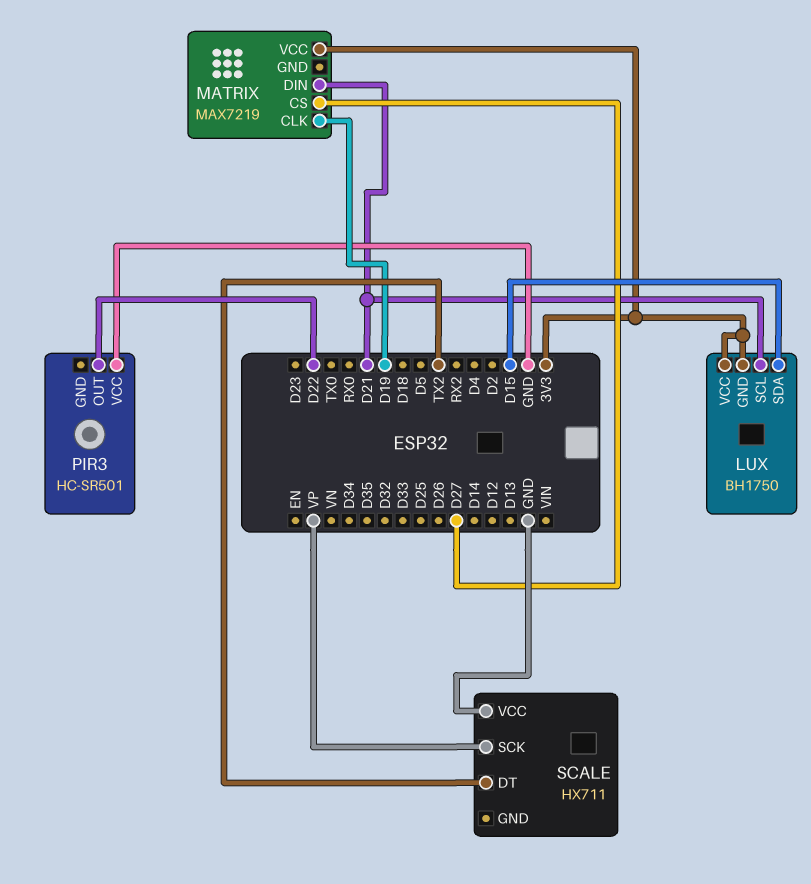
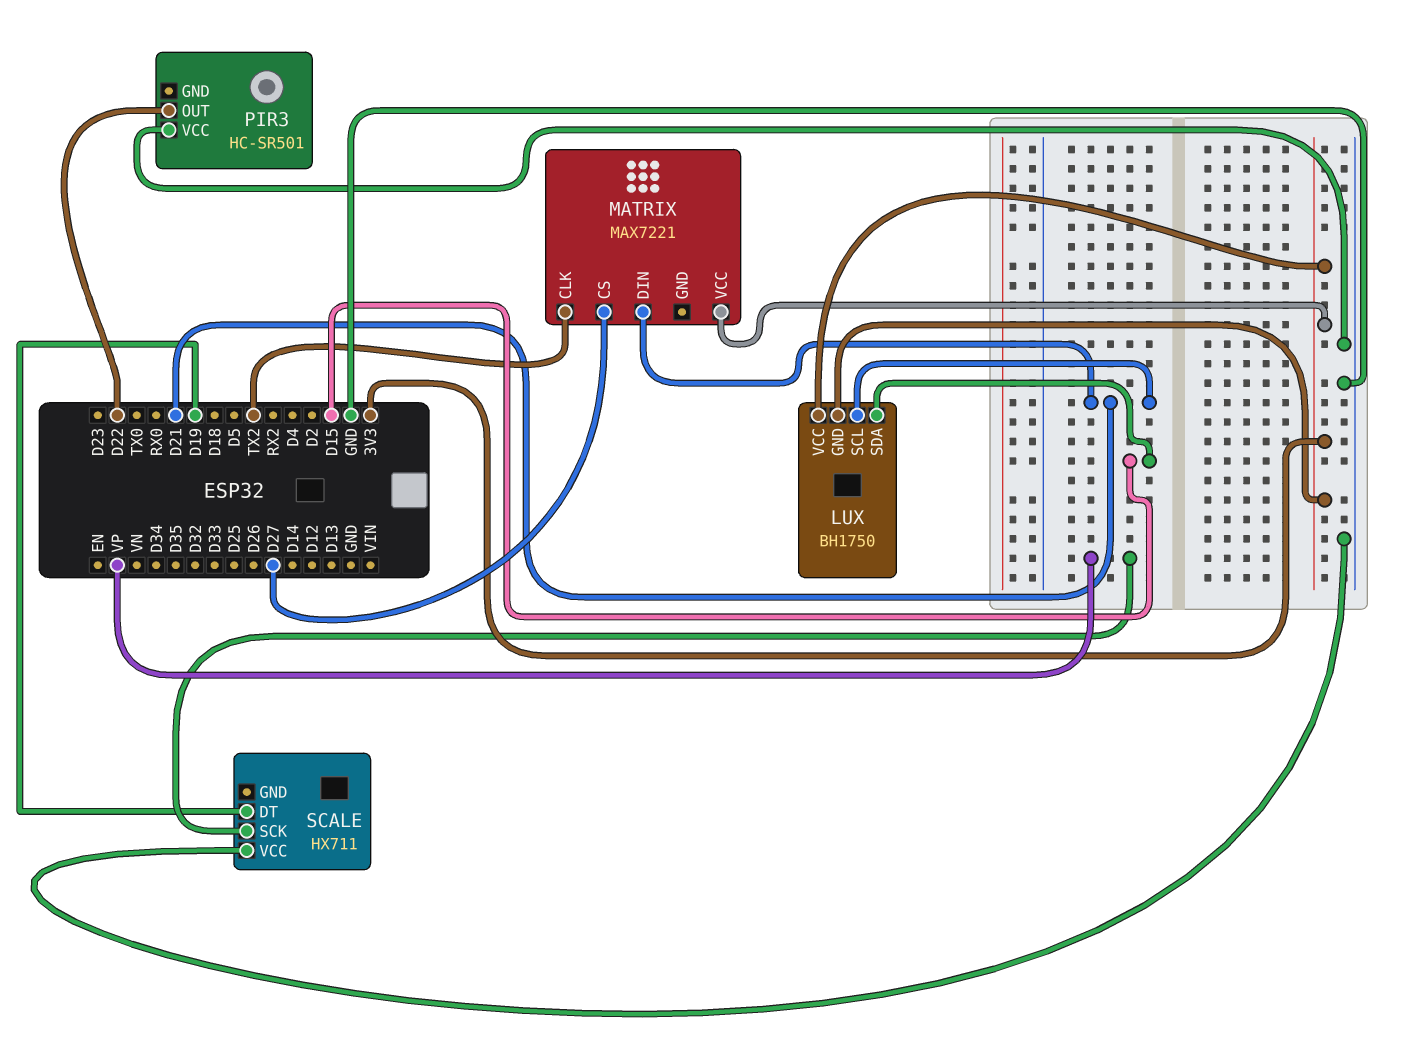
MATRIX: MAX7219 -> MAX7221
MATRIX pin CLK: D19 -> TX2
SCALE pin DT: TX2 -> D19

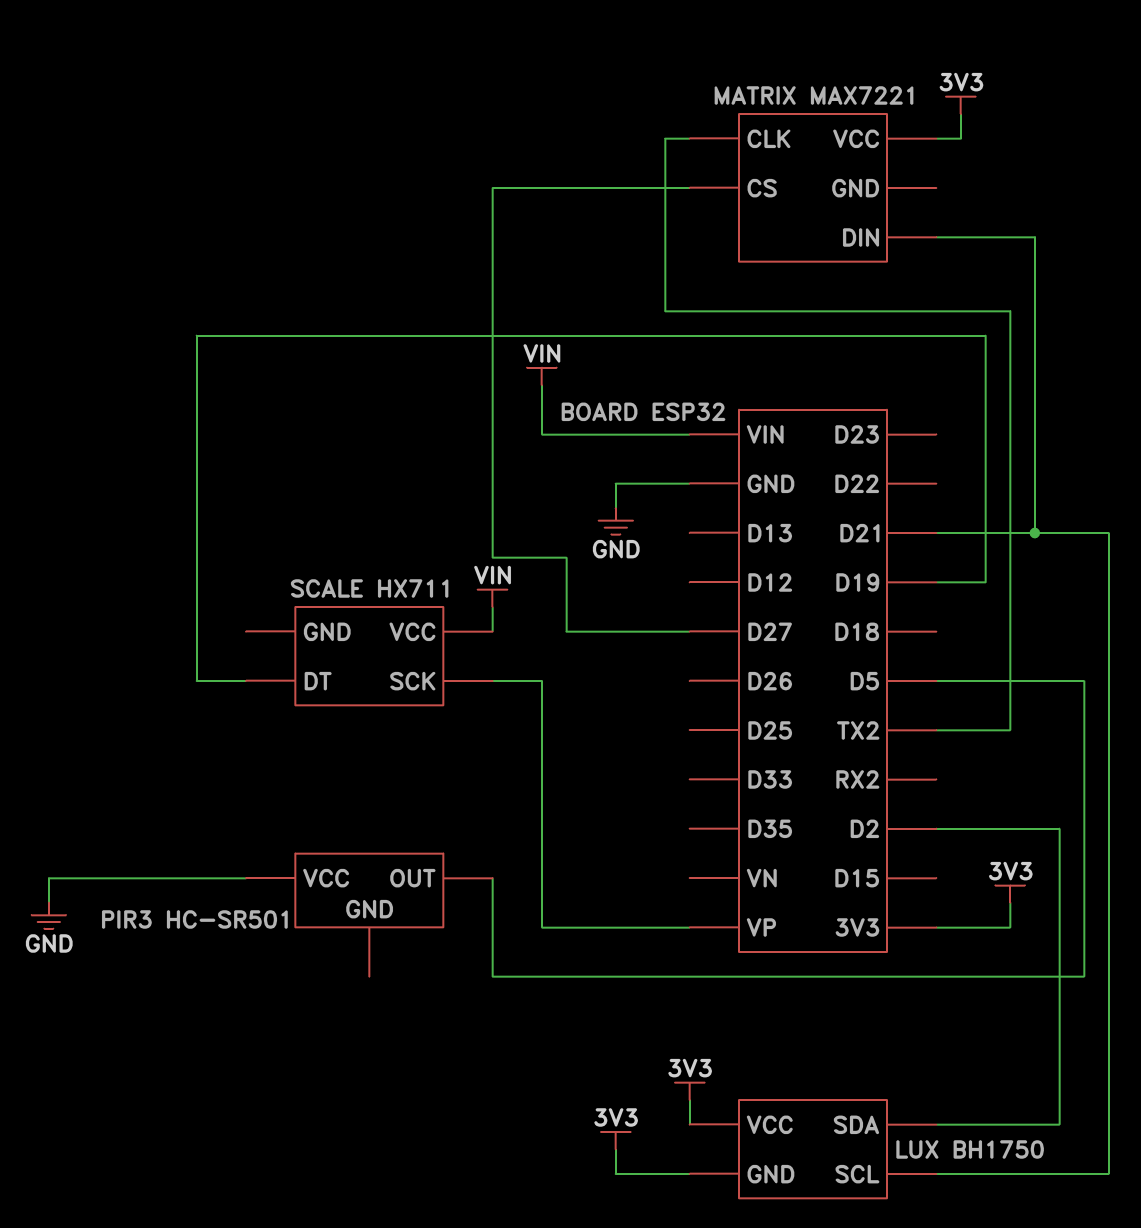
LUX pin SDA: D15 -> D2
PIR3 pin OUT: D22 -> D5
SCALE pin VCC: GND -> VIN

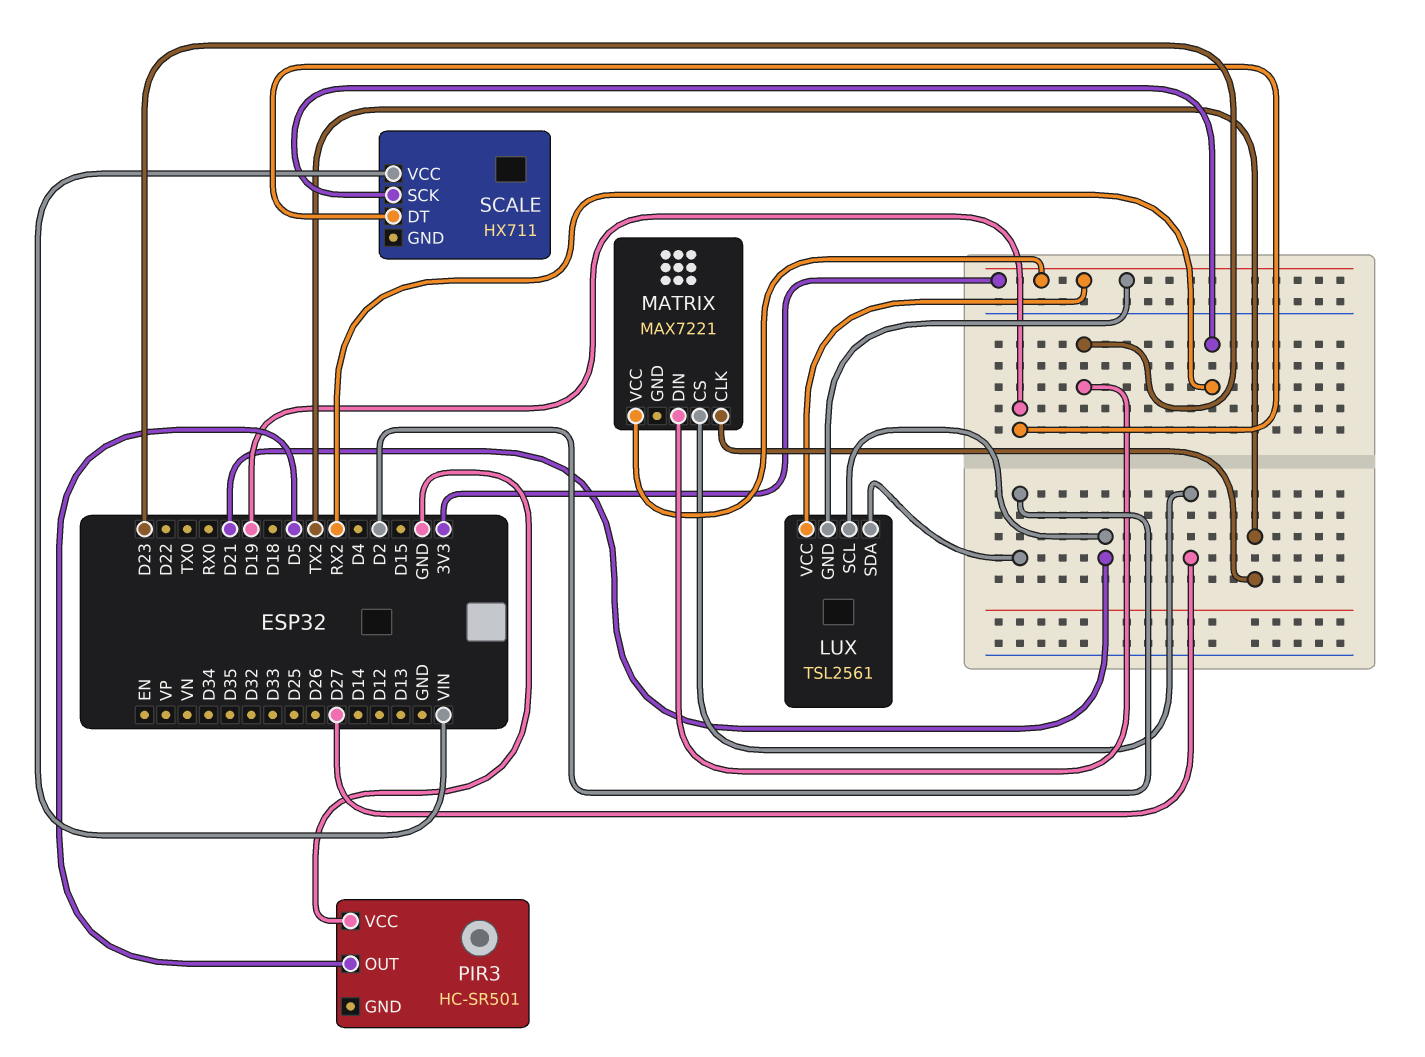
LUX: BH1750 -> TSL2561
MATRIX pin DIN: D21 -> D23
SCALE pin SCK: VP -> RX2

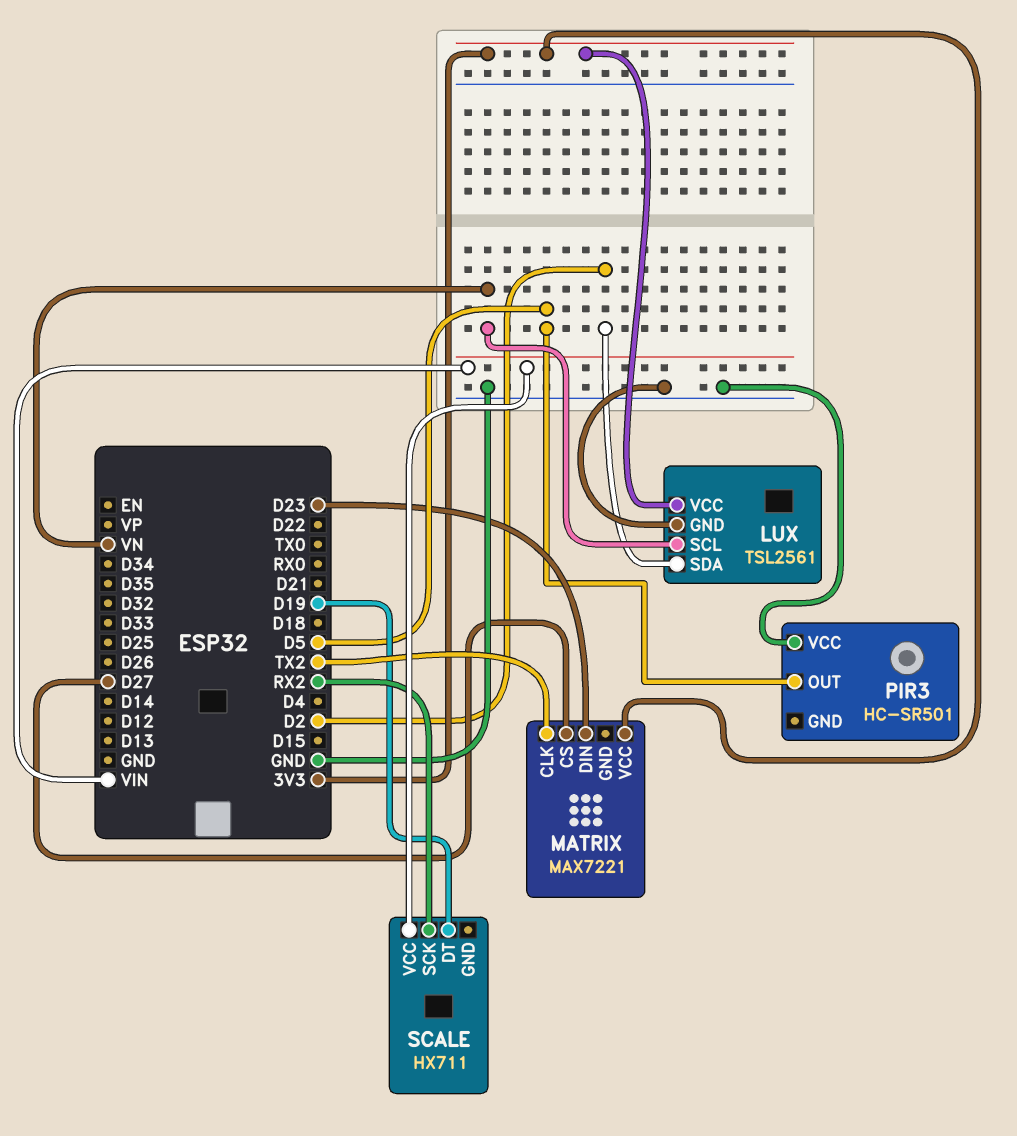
LUX pin GND: 3V3 -> GND
LUX pin SCL: D21 -> VN

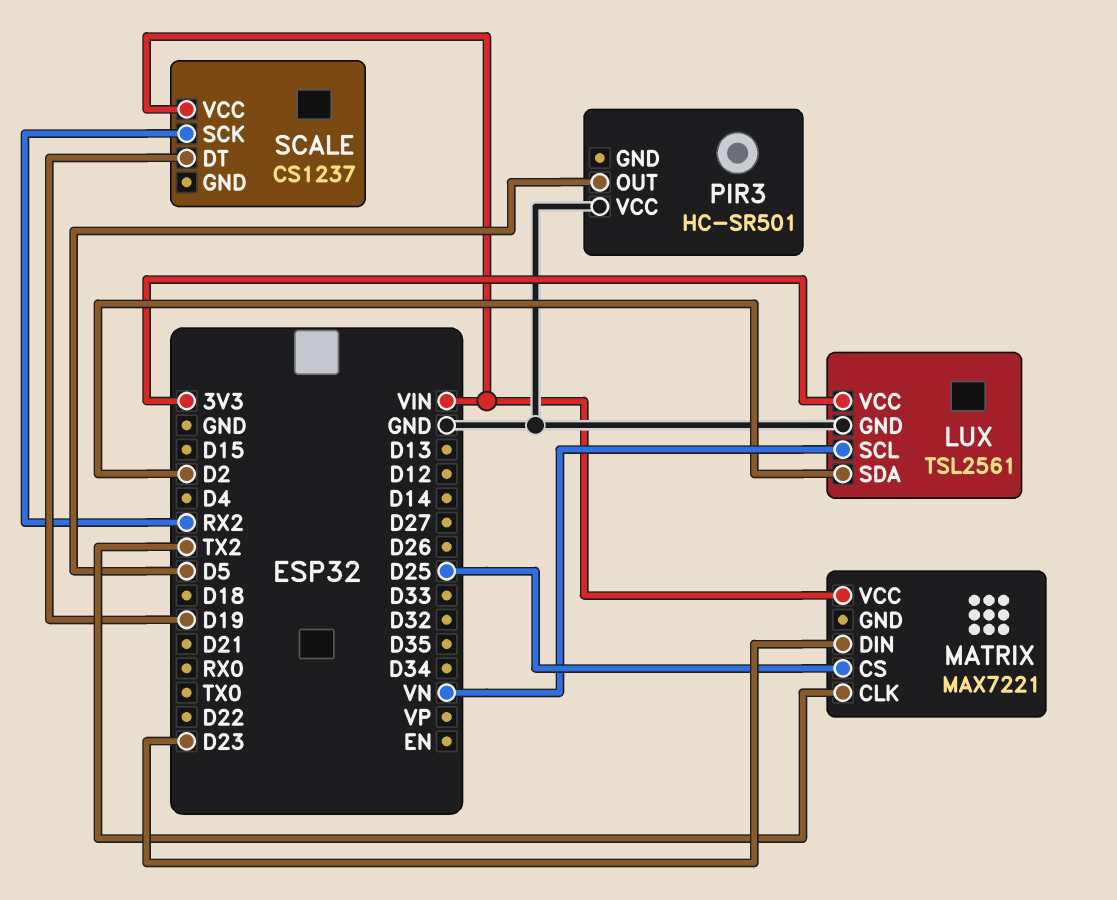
MATRIX pin CS: D27 -> D25
MATRIX pin VCC: 3V3 -> VIN
SCALE: HX711 -> CS1237

